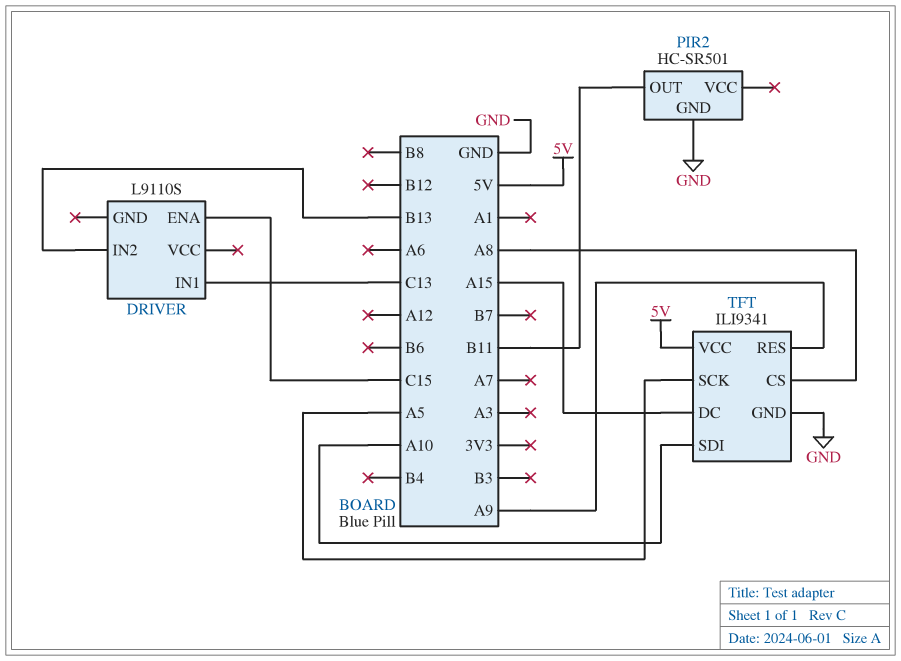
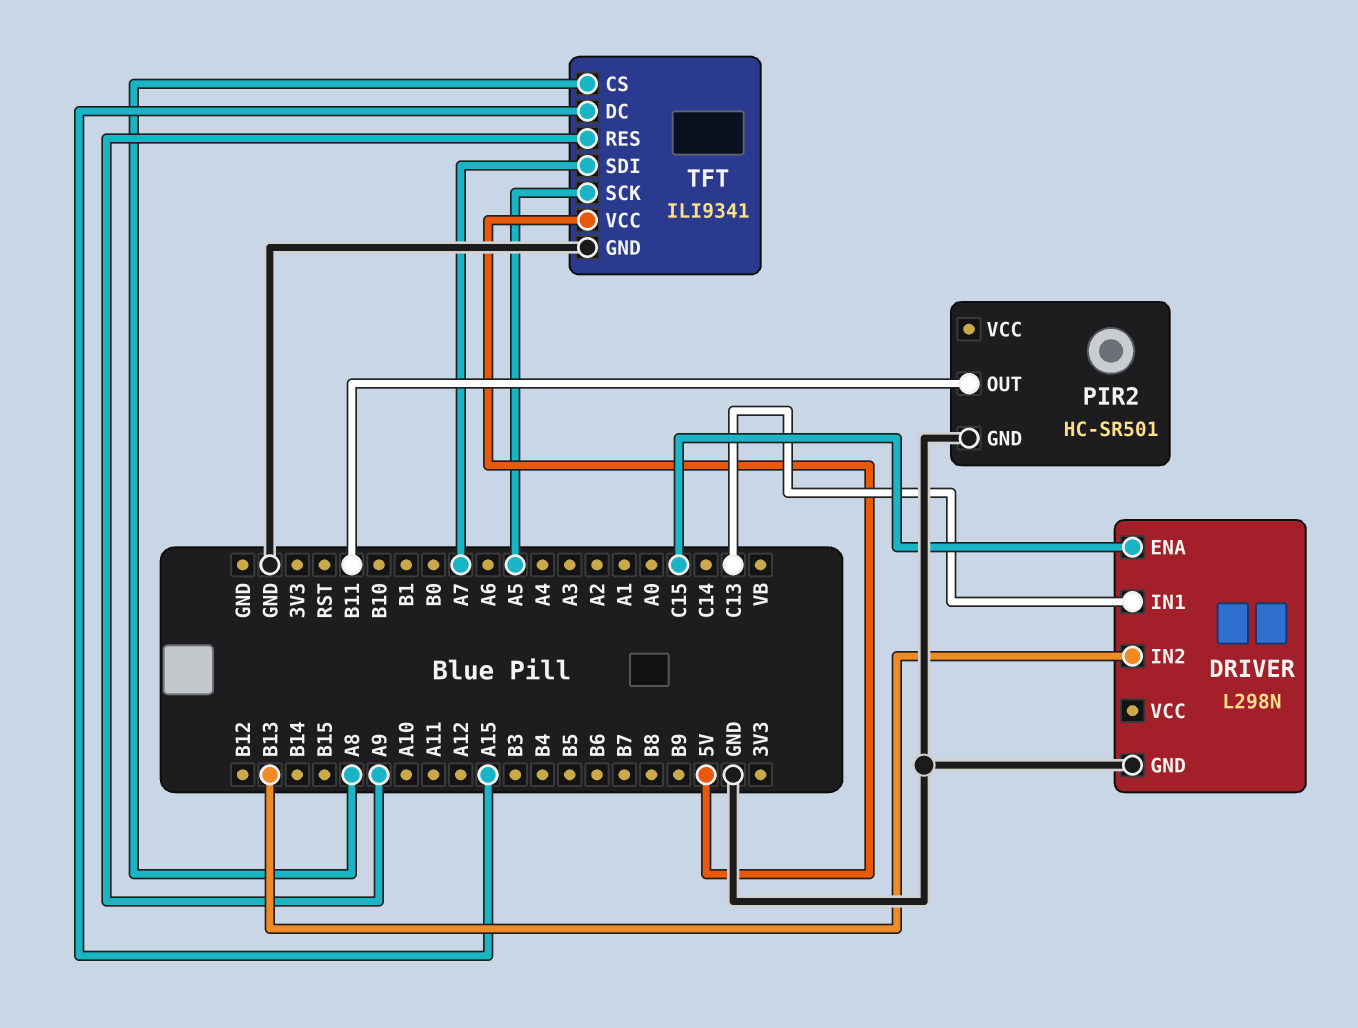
DRIVER: L9110S -> L298N
DRIVER pin GND: none -> GND
TFT pin SDI: A10 -> A7

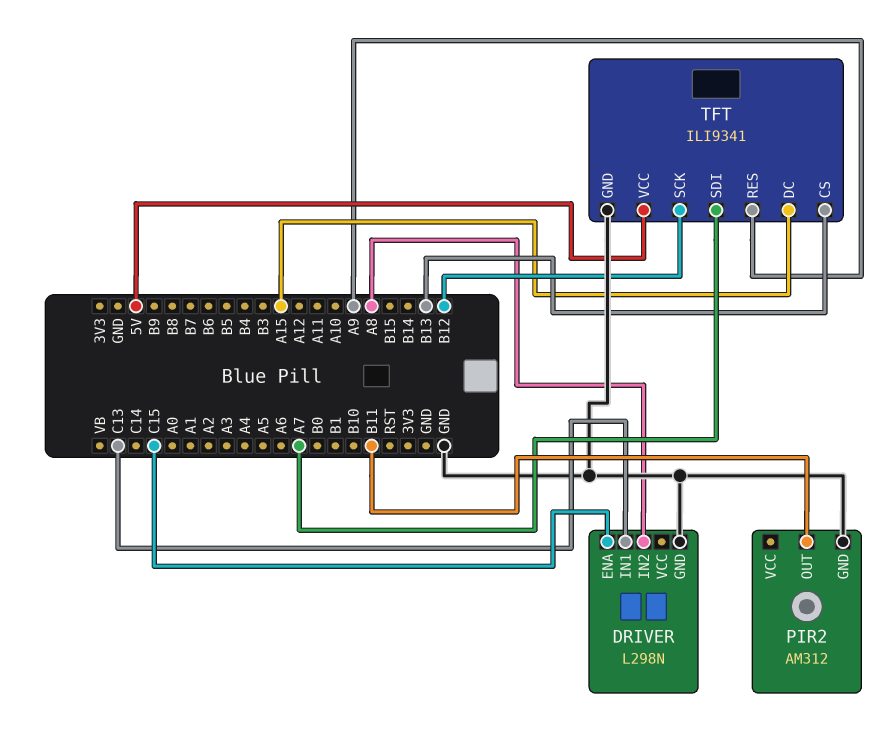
DRIVER pin IN2: B13 -> A8
PIR2: HC-SR501 -> AM312
TFT pin CS: A8 -> B13
TFT pin SCK: A5 -> B12

